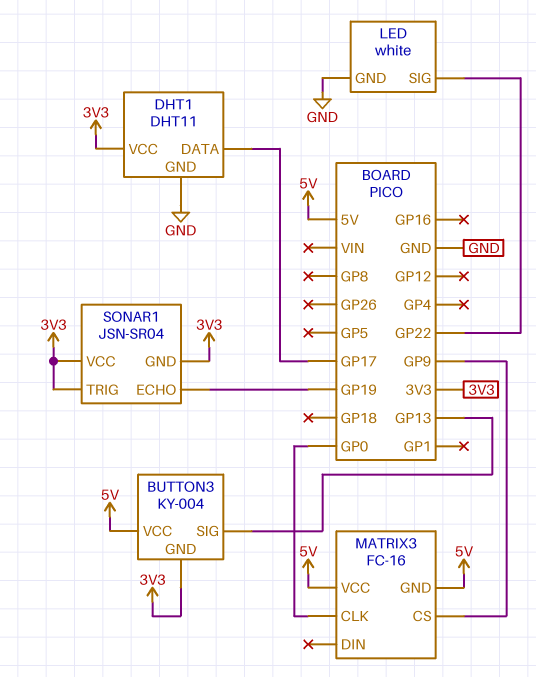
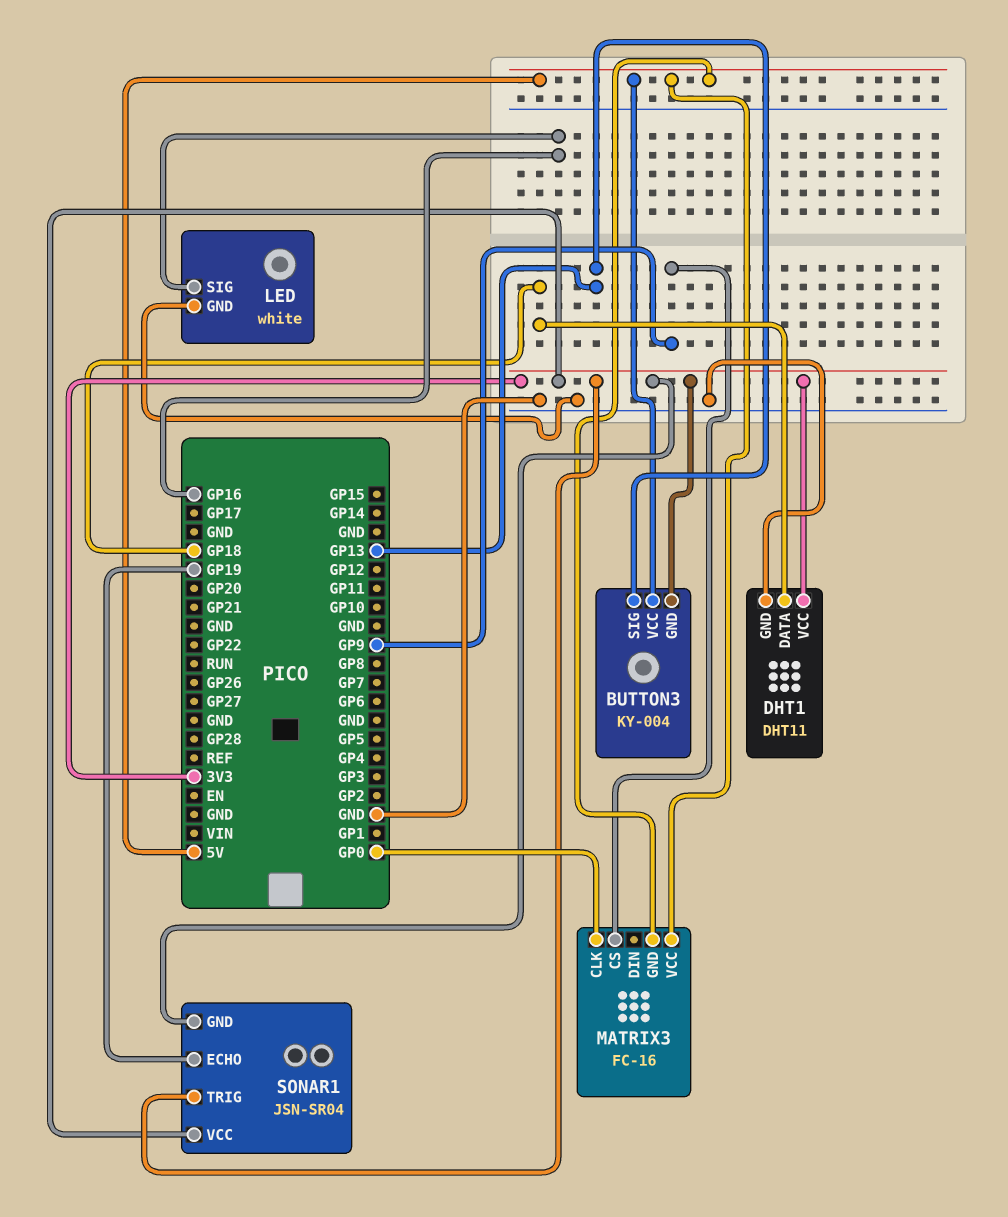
DHT1 pin DATA: GP17 -> GP18
LED pin SIG: GP22 -> GP16

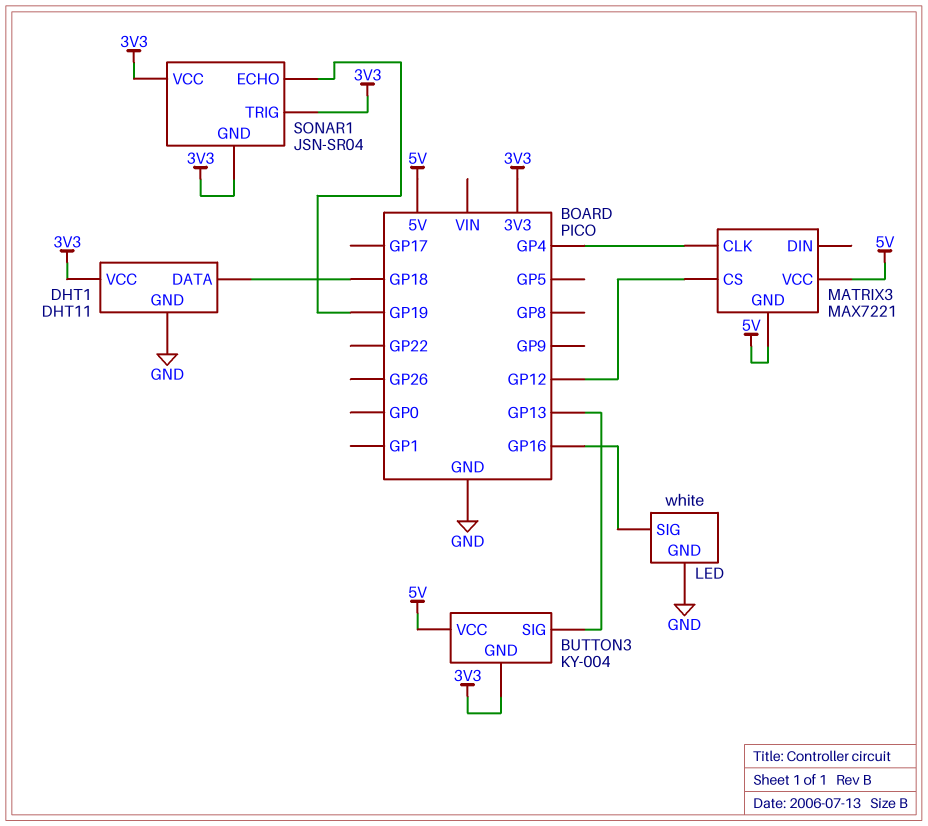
MATRIX3: FC-16 -> MAX7221
MATRIX3 pin CLK: GP0 -> GP4
MATRIX3 pin CS: GP9 -> GP12

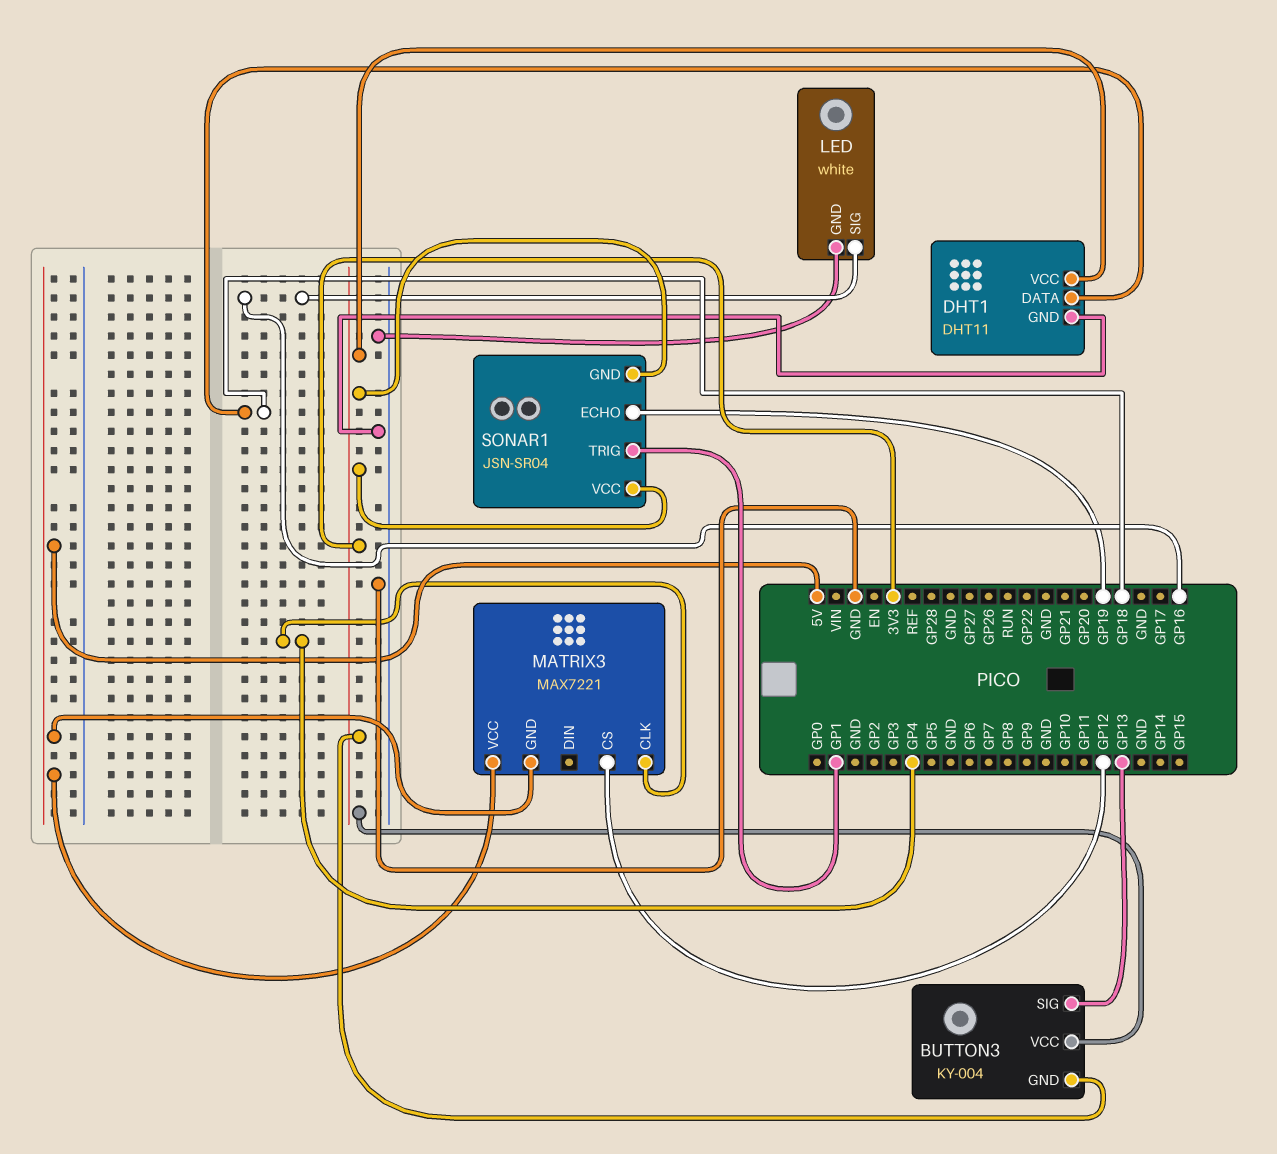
BUTTON3 pin VCC: 5V -> 3V3
SONAR1 pin TRIG: 3V3 -> GP1

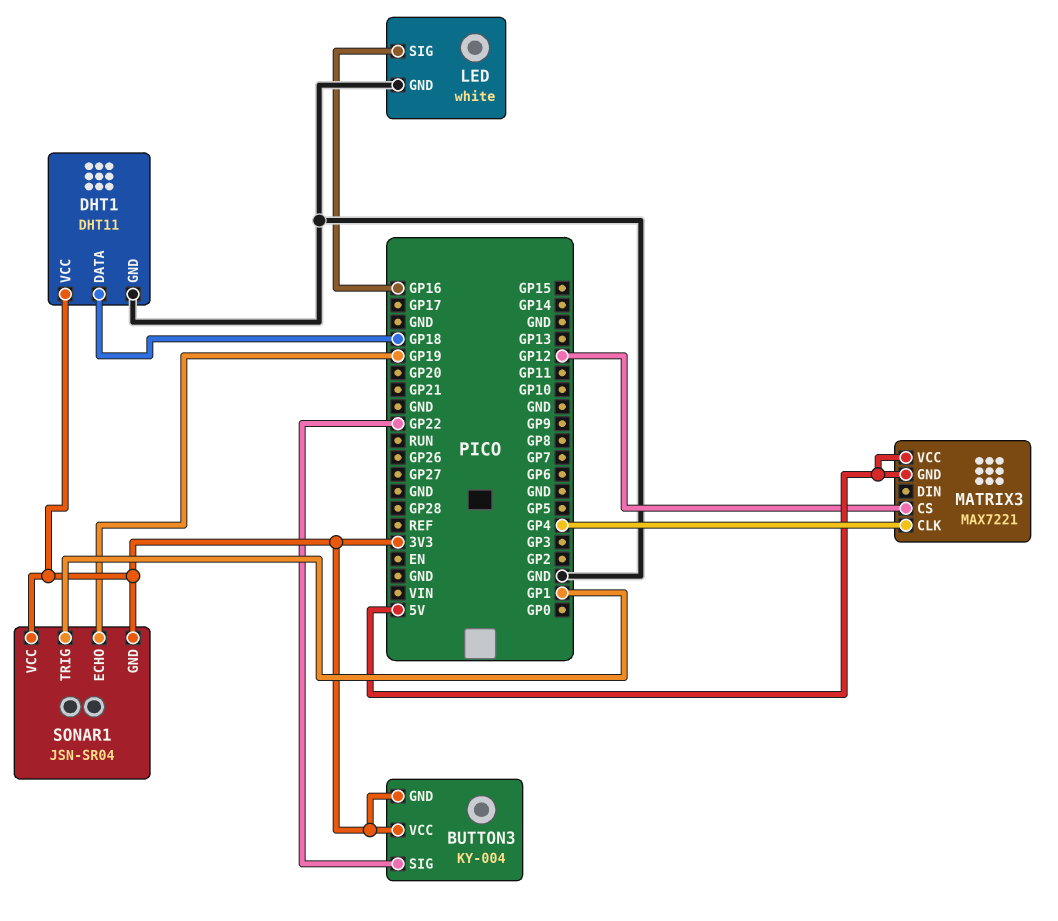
BUTTON3 pin SIG: GP13 -> GP22

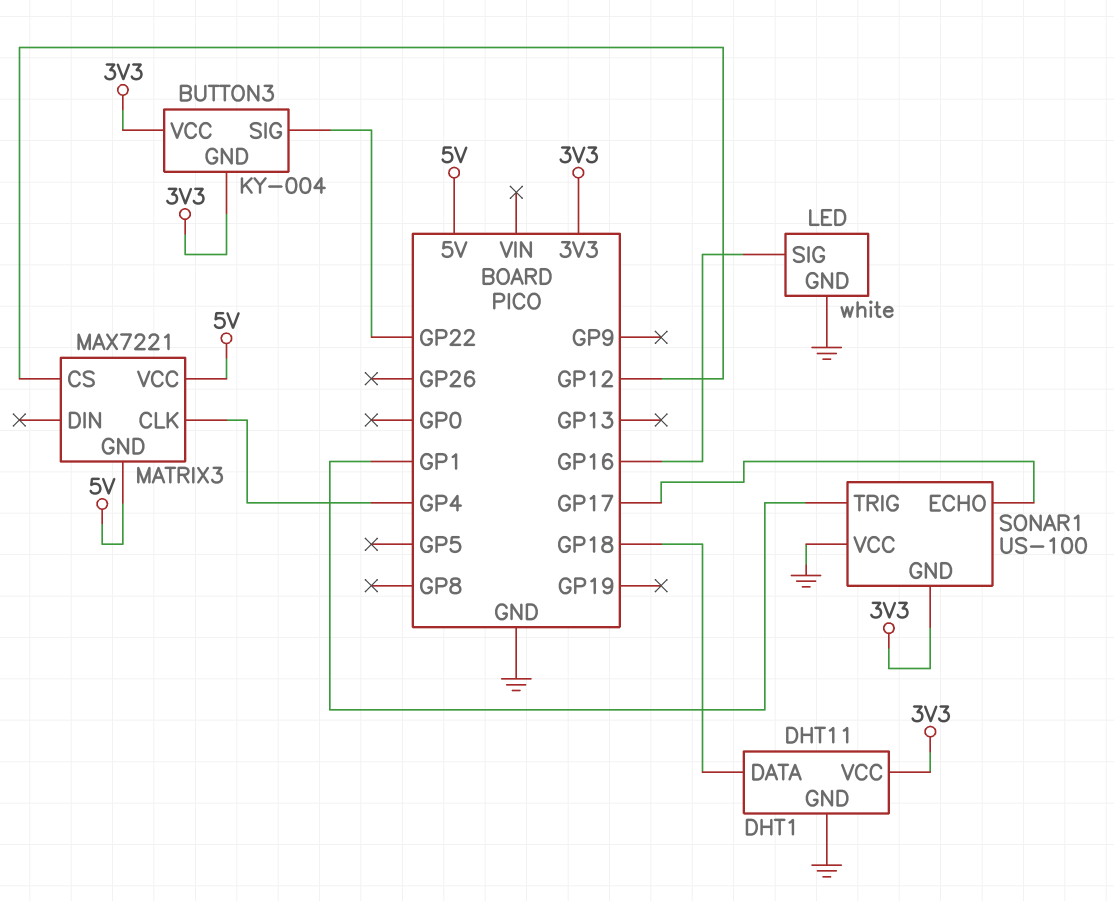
SONAR1: JSN-SR04 -> US-100
SONAR1 pin ECHO: GP19 -> GP17
SONAR1 pin VCC: 3V3 -> GND

